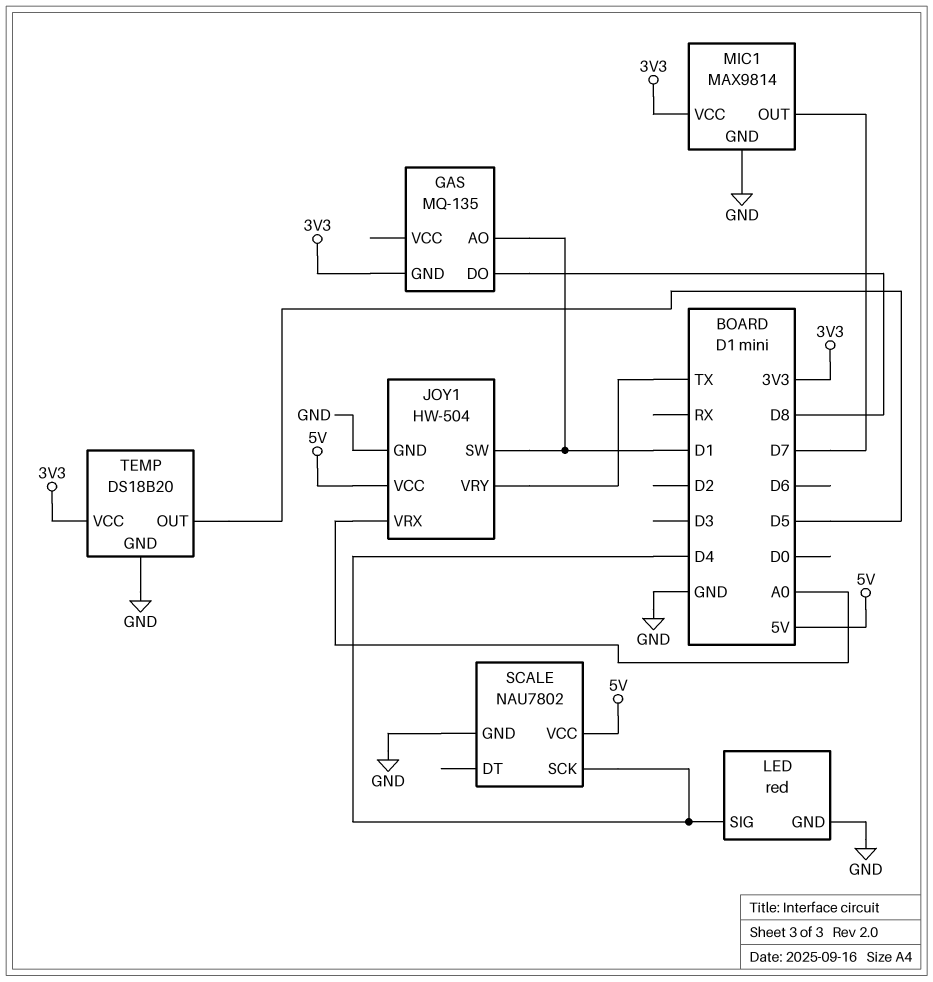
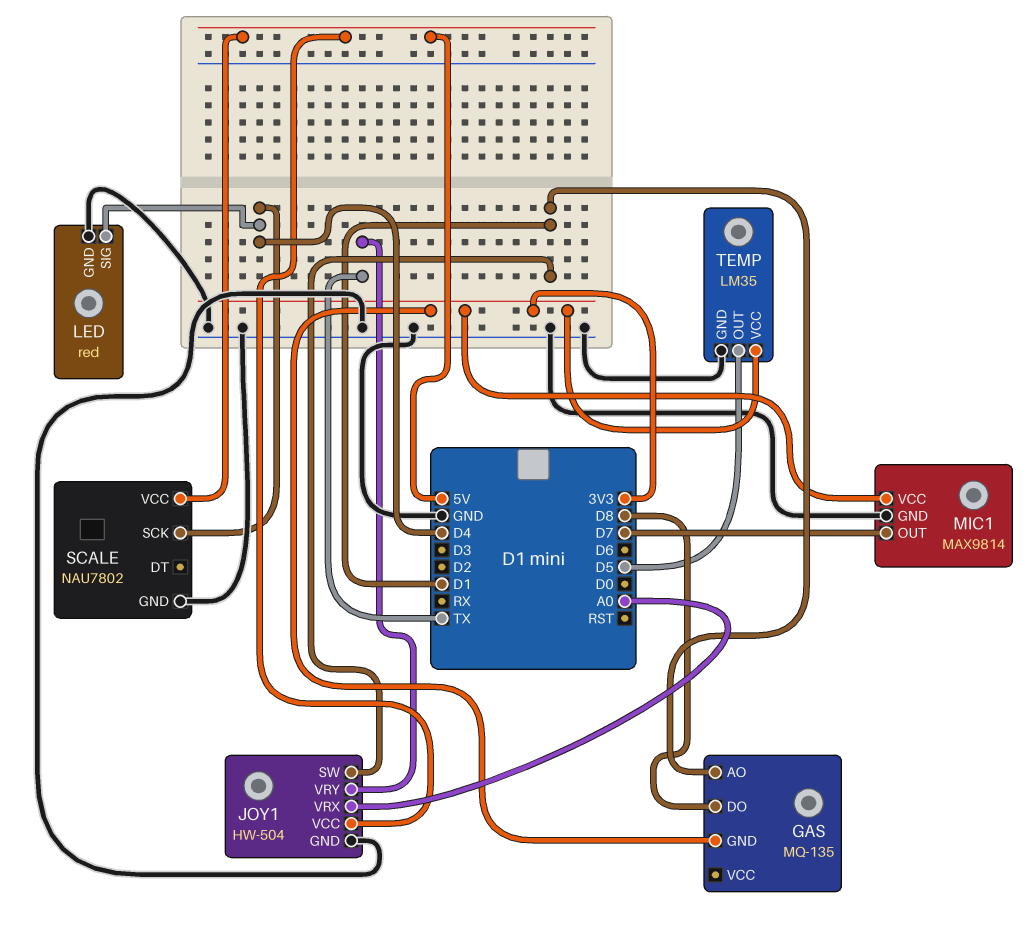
TEMP: DS18B20 -> LM35

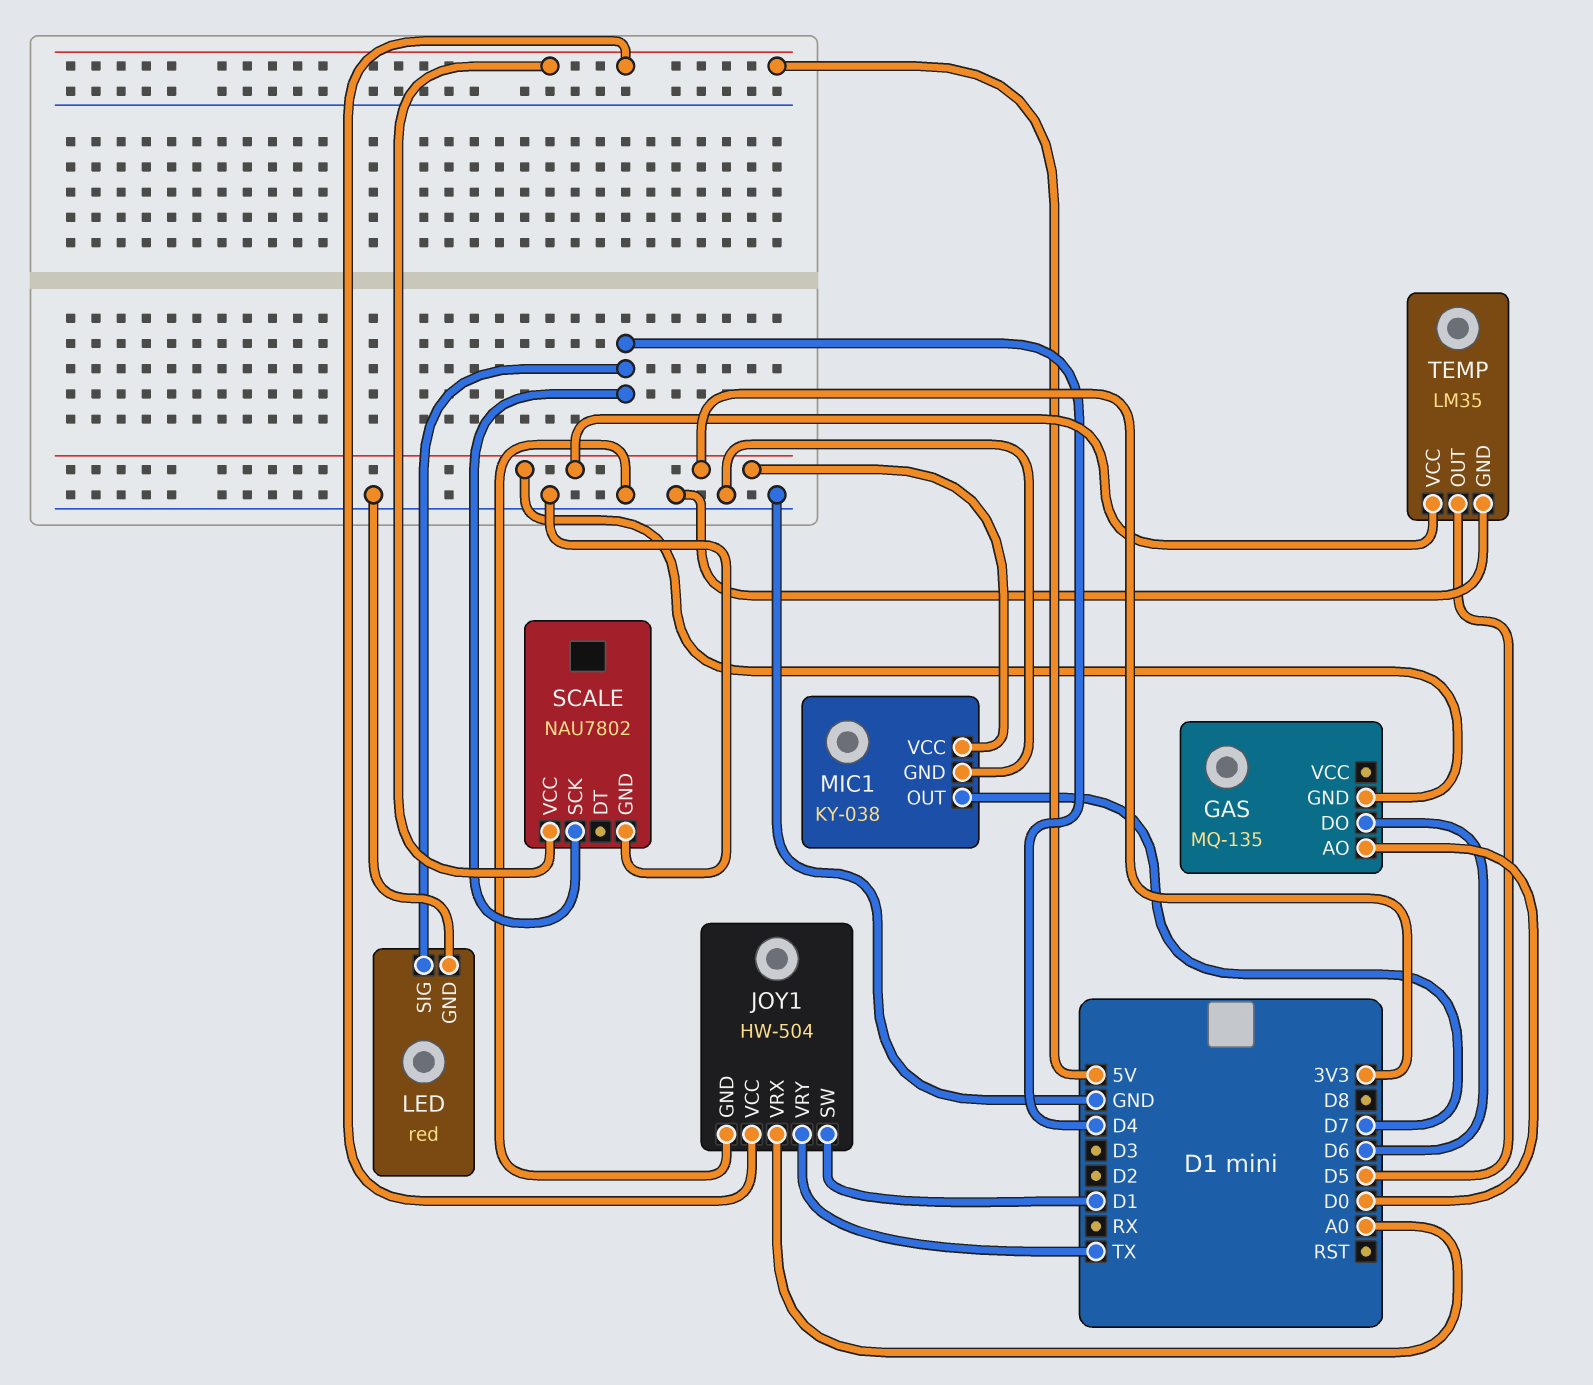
GAS pin AO: D1 -> D0
GAS pin DO: D8 -> D6
MIC1: MAX9814 -> KY-038

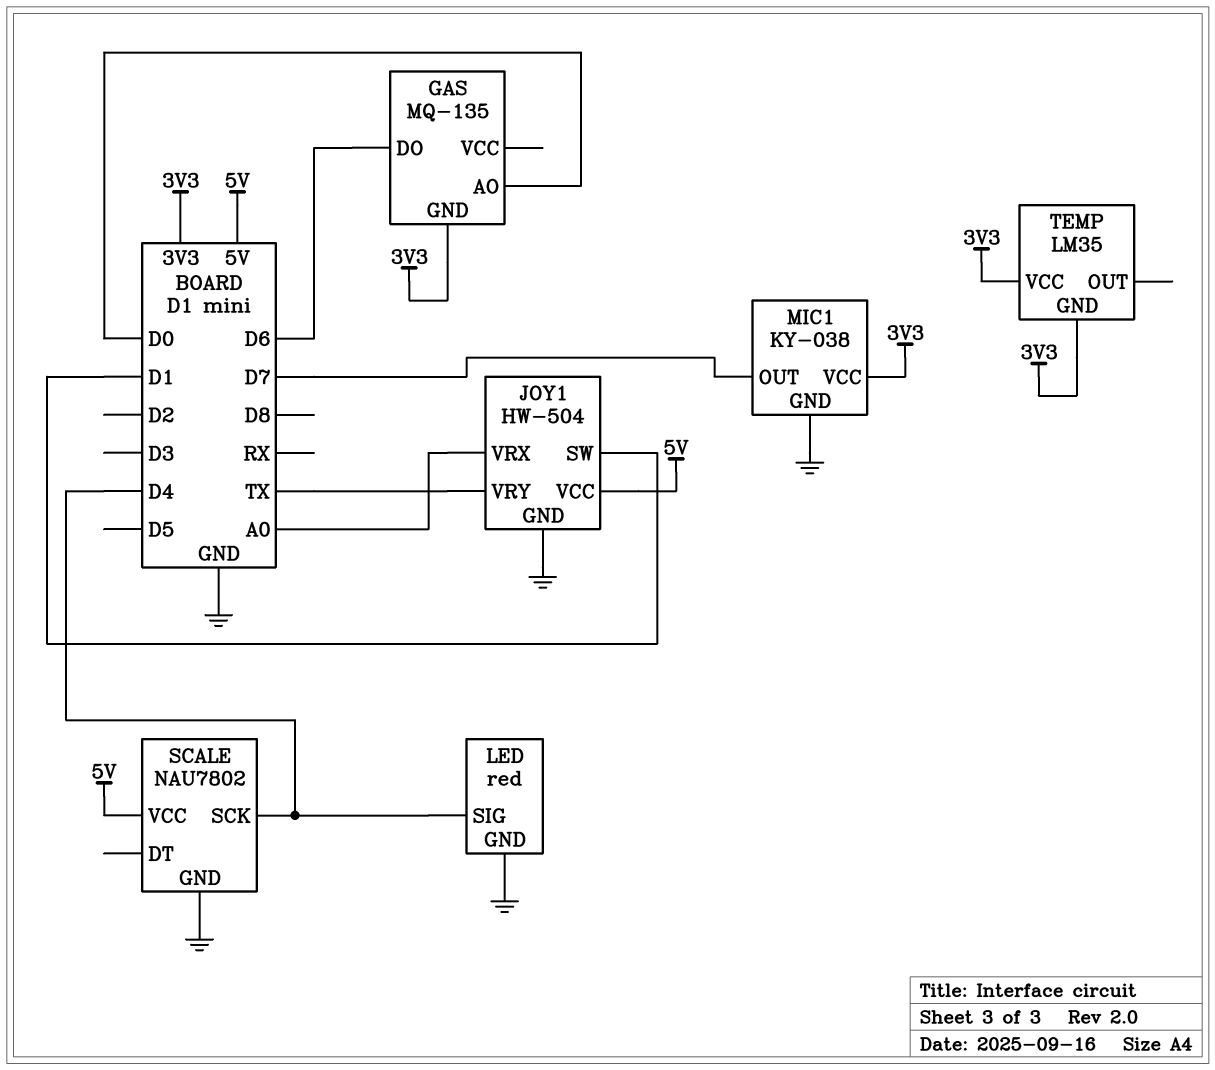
TEMP pin GND: GND -> 3V3
TEMP pin OUT: D5 -> none

